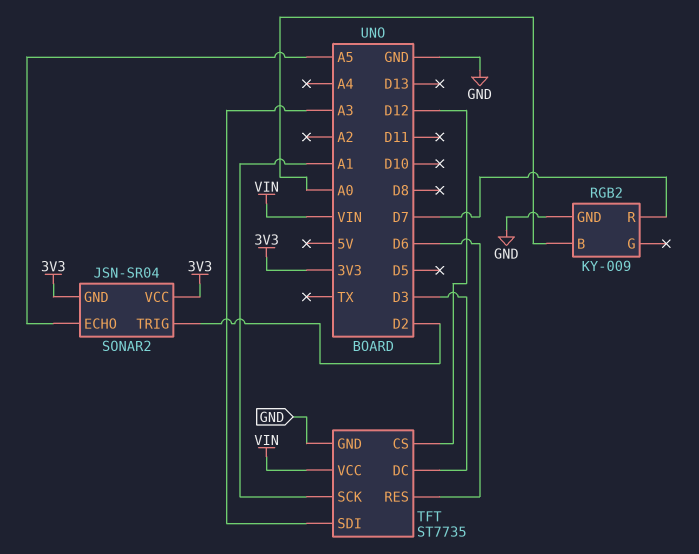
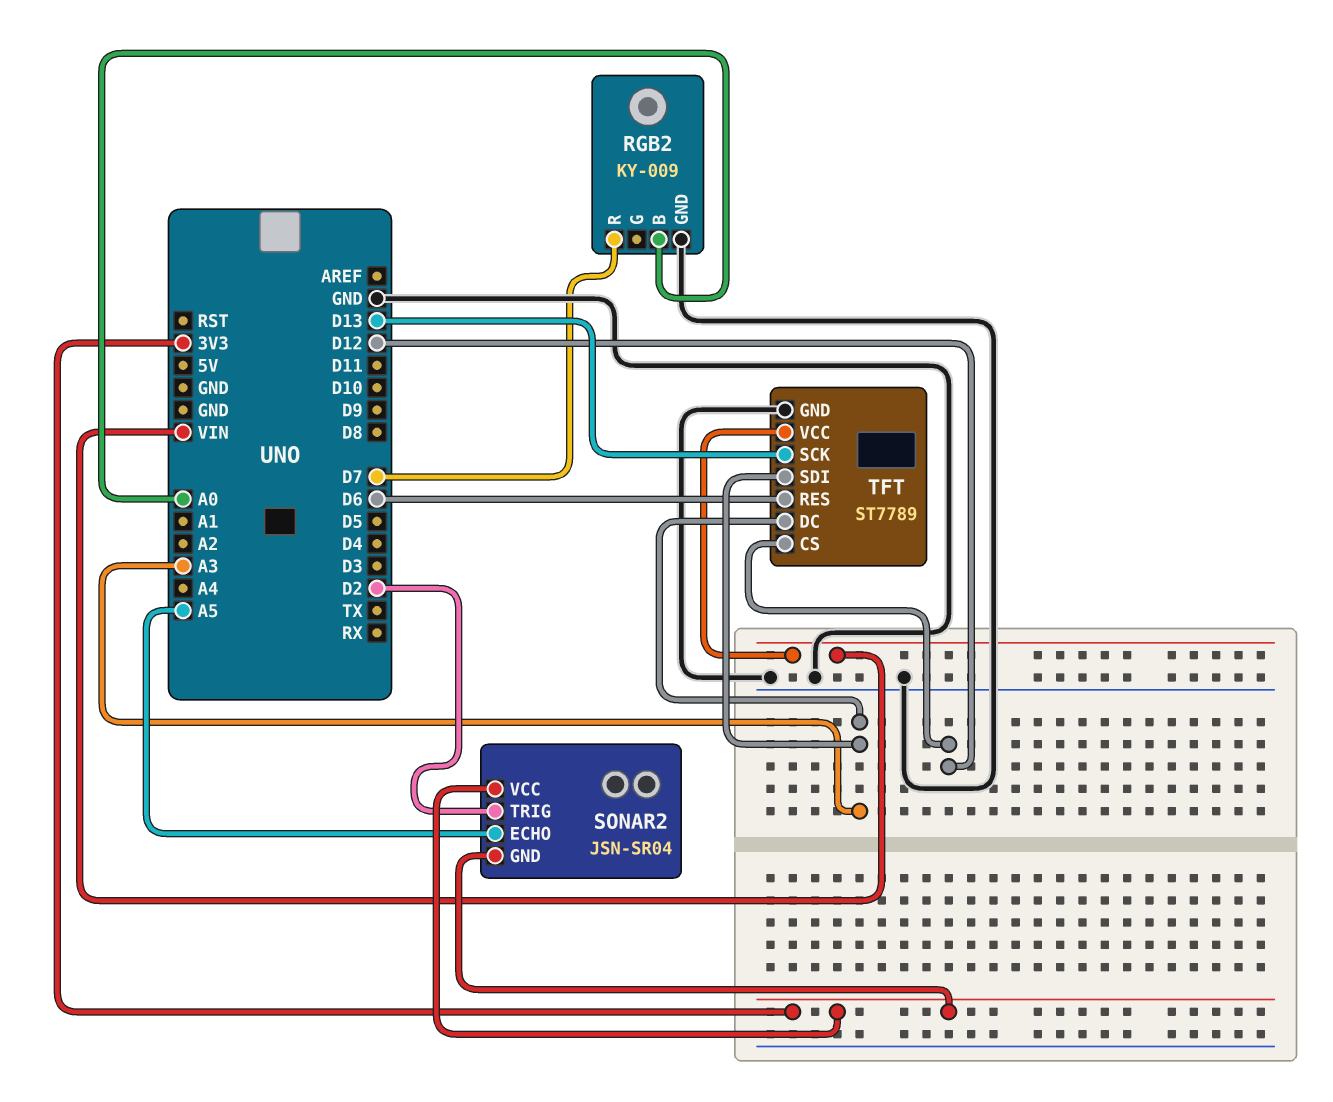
TFT: ST7735 -> ST7789
TFT pin DC: D3 -> A3
TFT pin SCK: A1 -> D13

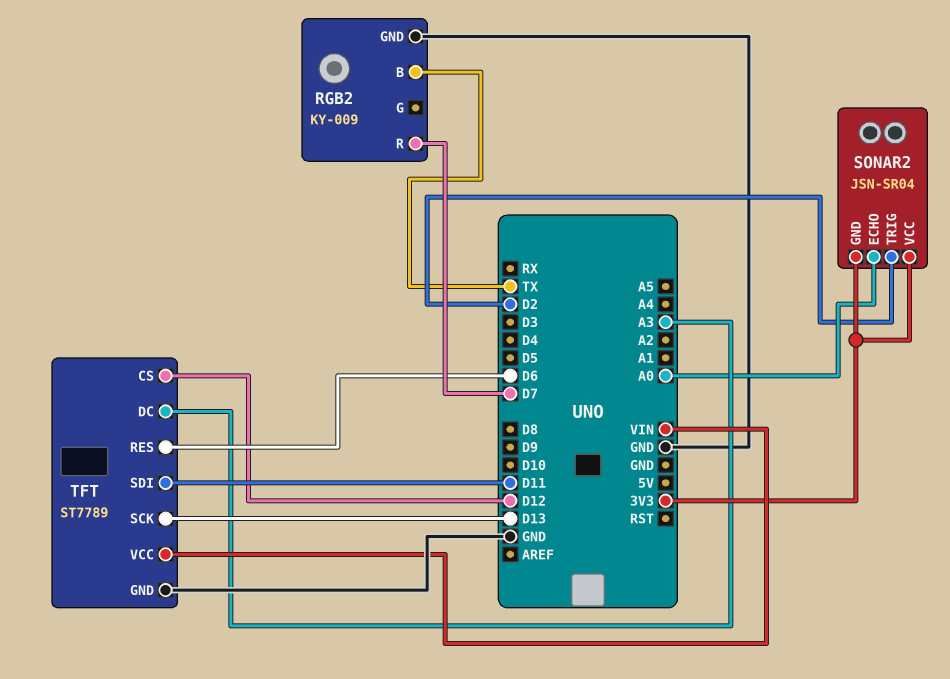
RGB2 pin B: A0 -> TX
SONAR2 pin ECHO: A5 -> A0
TFT pin SDI: A3 -> D11

